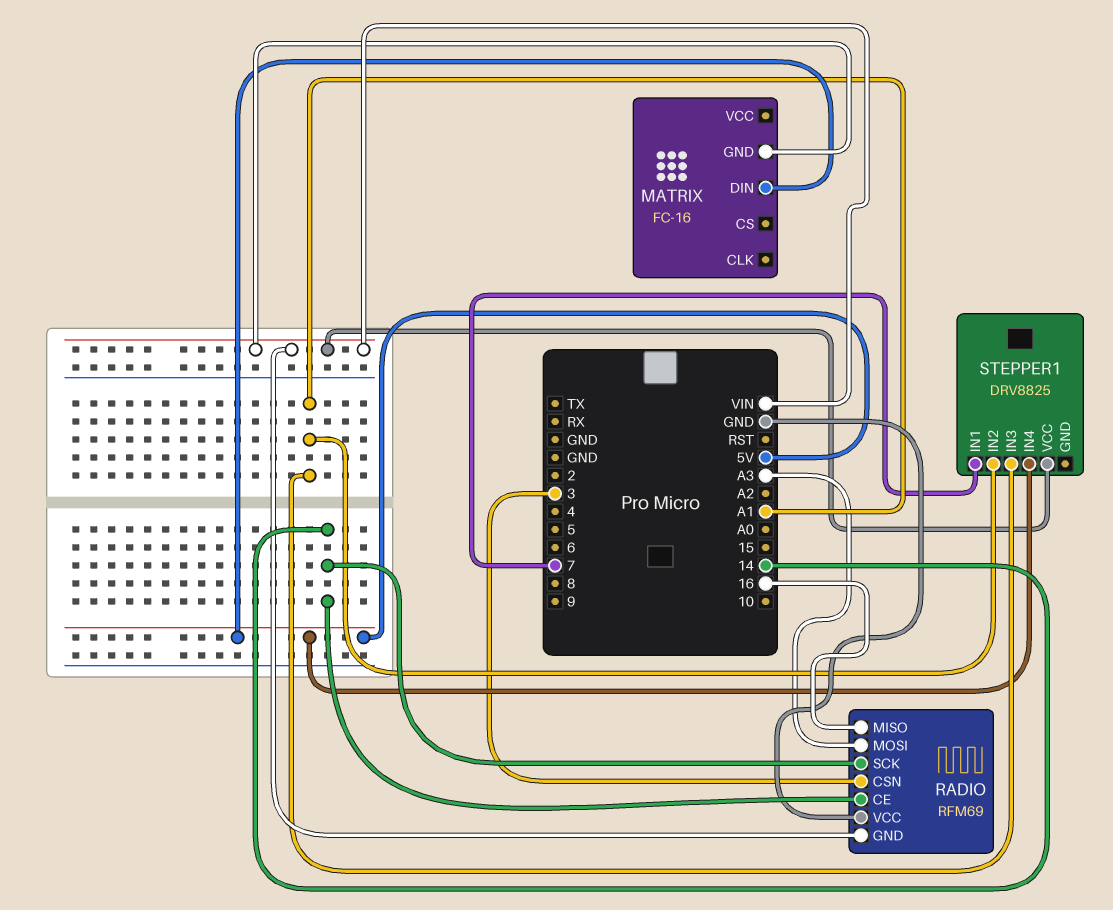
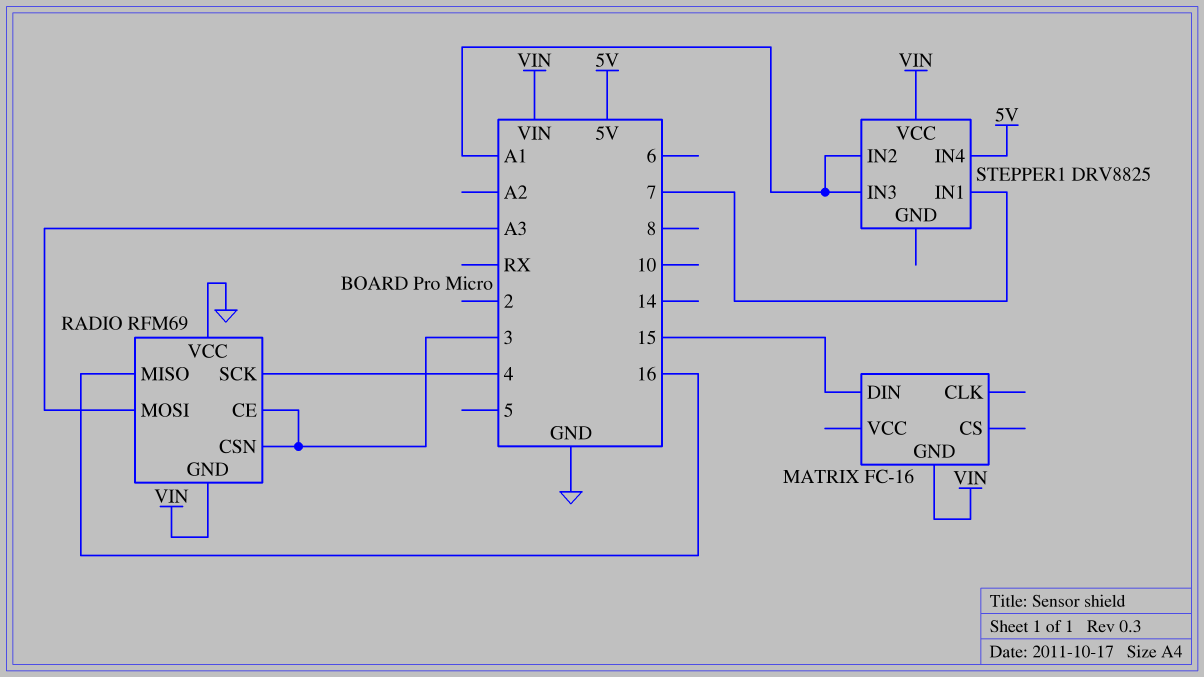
MATRIX pin DIN: 5V -> 15
RADIO pin CE: 14 -> 3
RADIO pin SCK: 14 -> 4

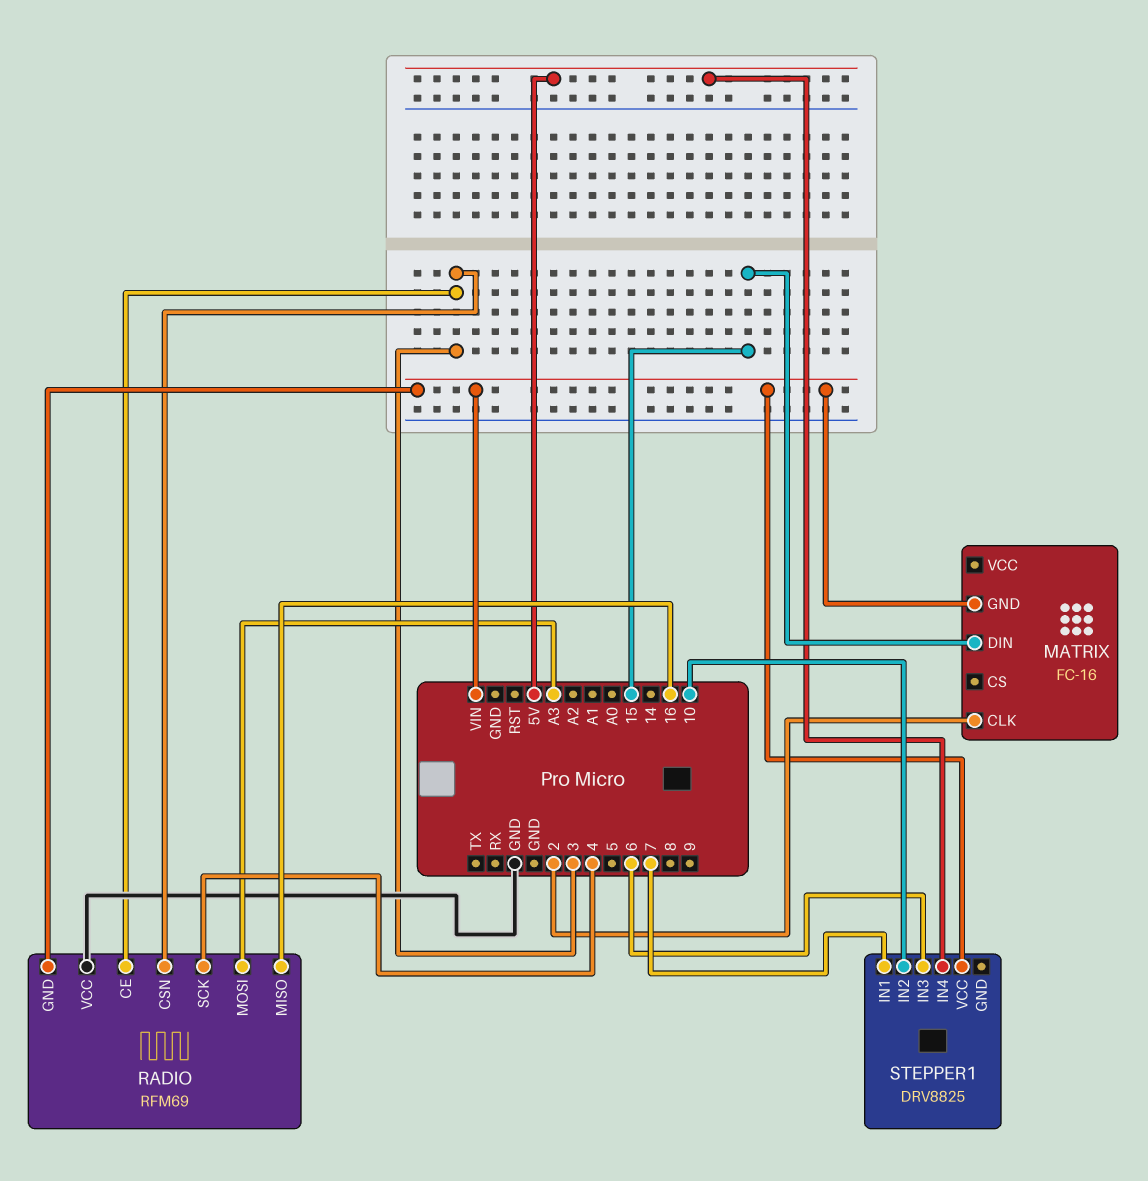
MATRIX pin CLK: none -> 2
STEPPER1 pin IN2: A1 -> 10
STEPPER1 pin IN3: A1 -> 6

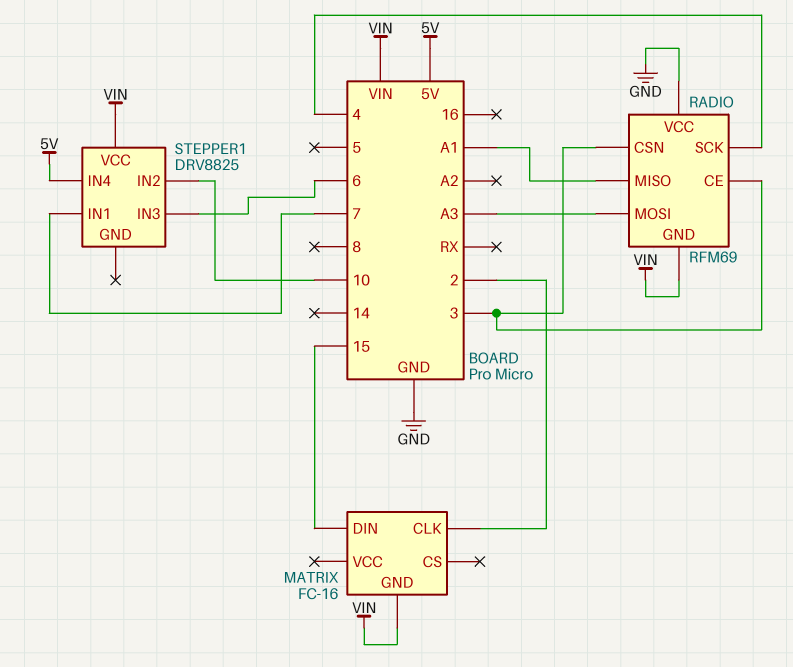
RADIO pin MISO: 16 -> A1

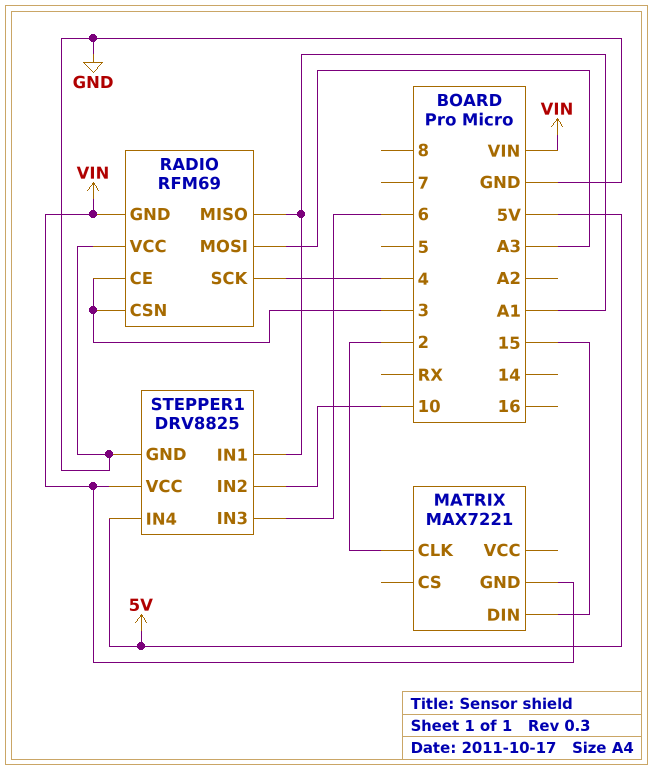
MATRIX: FC-16 -> MAX7221
STEPPER1 pin GND: none -> GND
STEPPER1 pin IN1: 7 -> A1

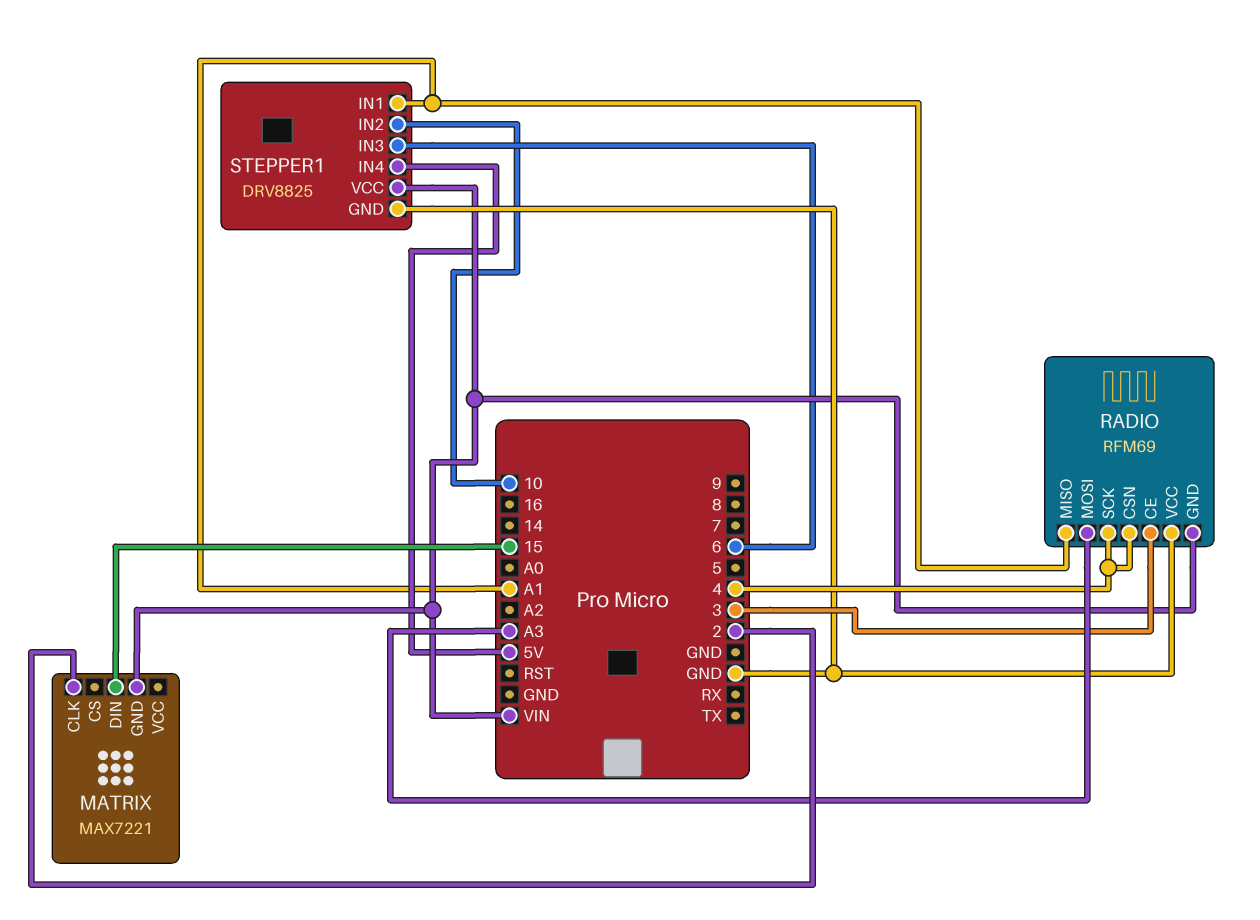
RADIO pin CSN: 3 -> 4

